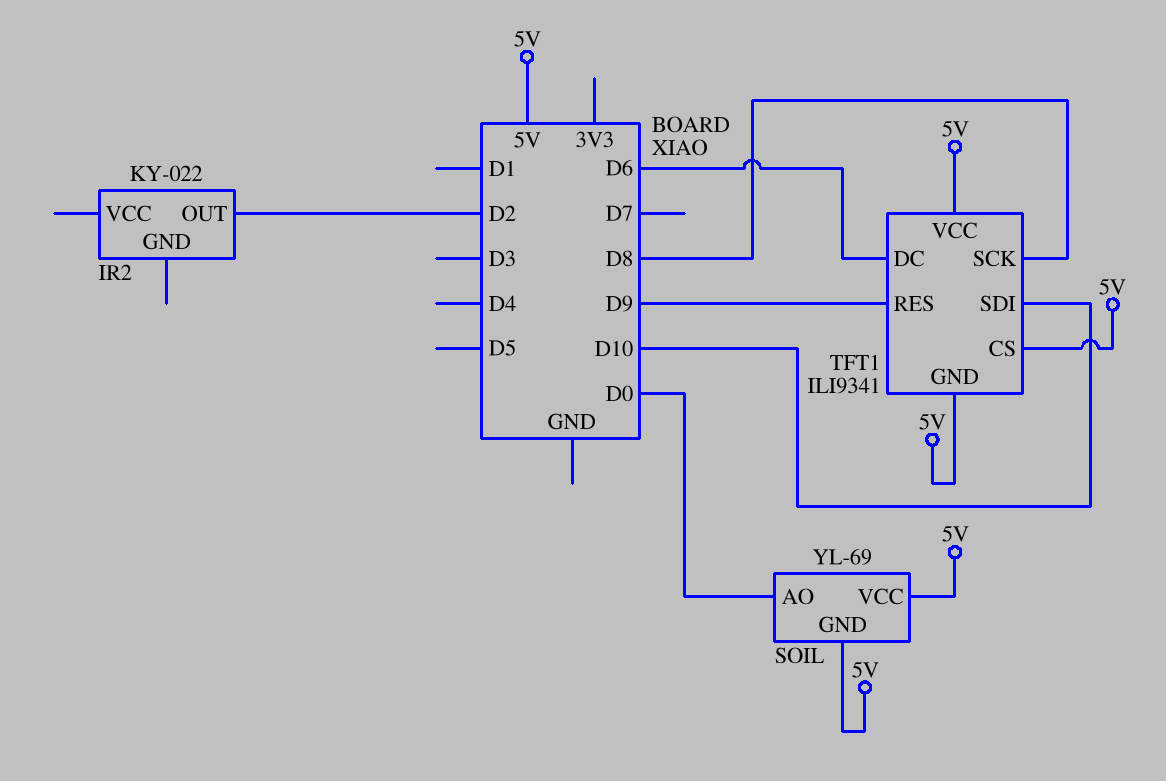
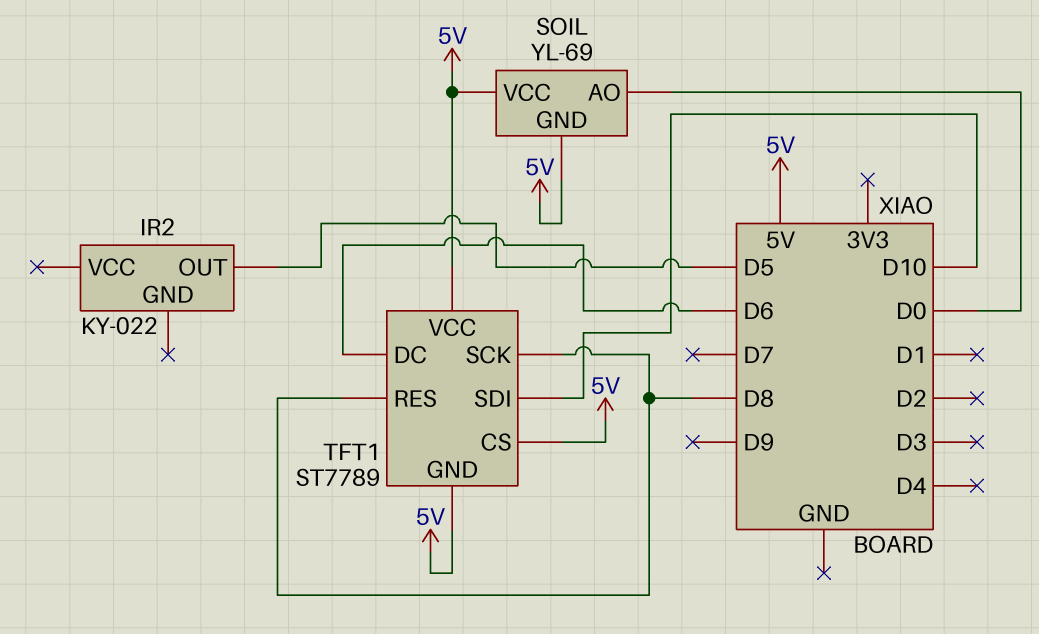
IR2 pin OUT: D2 -> D5
TFT1: ILI9341 -> ST7789
TFT1 pin RES: D9 -> D8

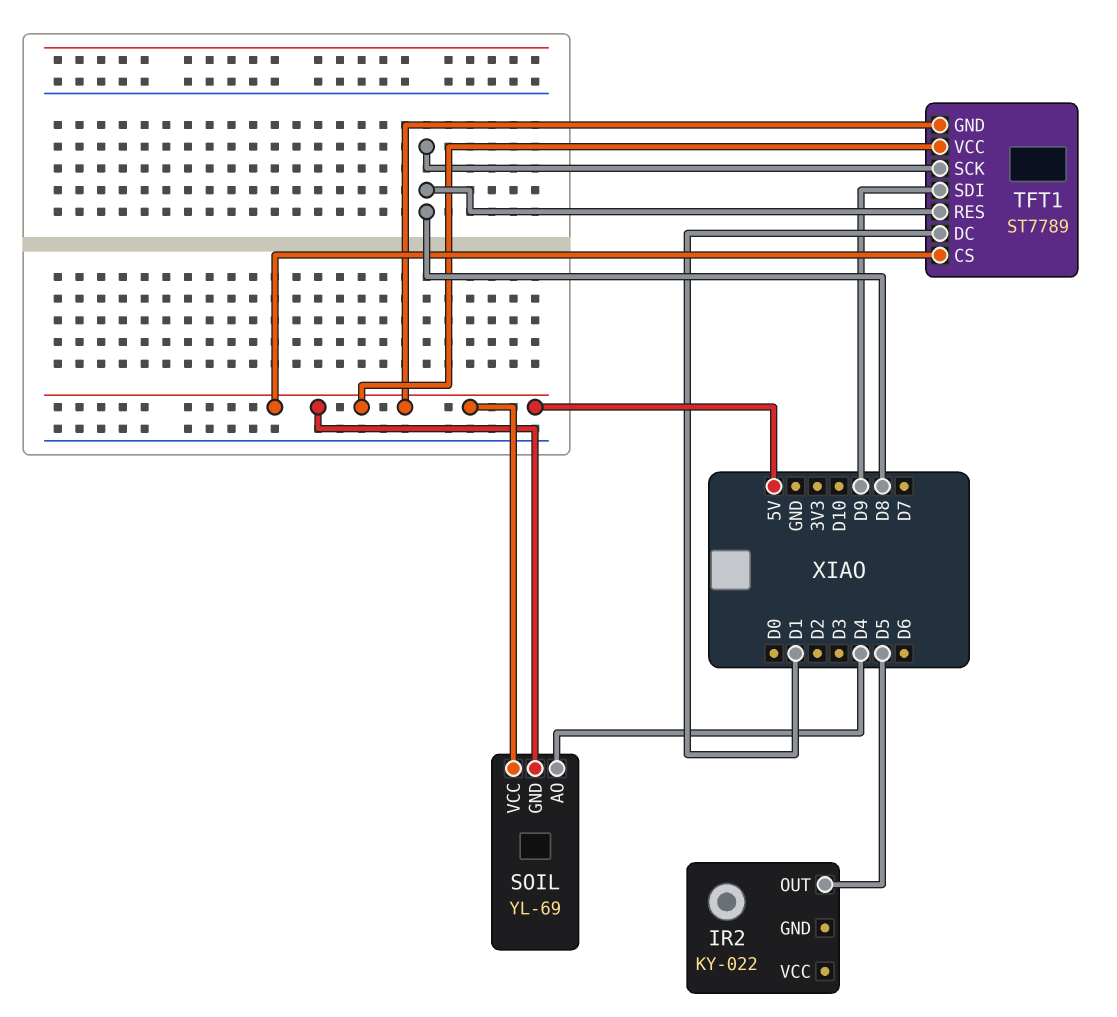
SOIL pin AO: D0 -> D4
TFT1 pin DC: D6 -> D1
TFT1 pin SDI: D10 -> D9

